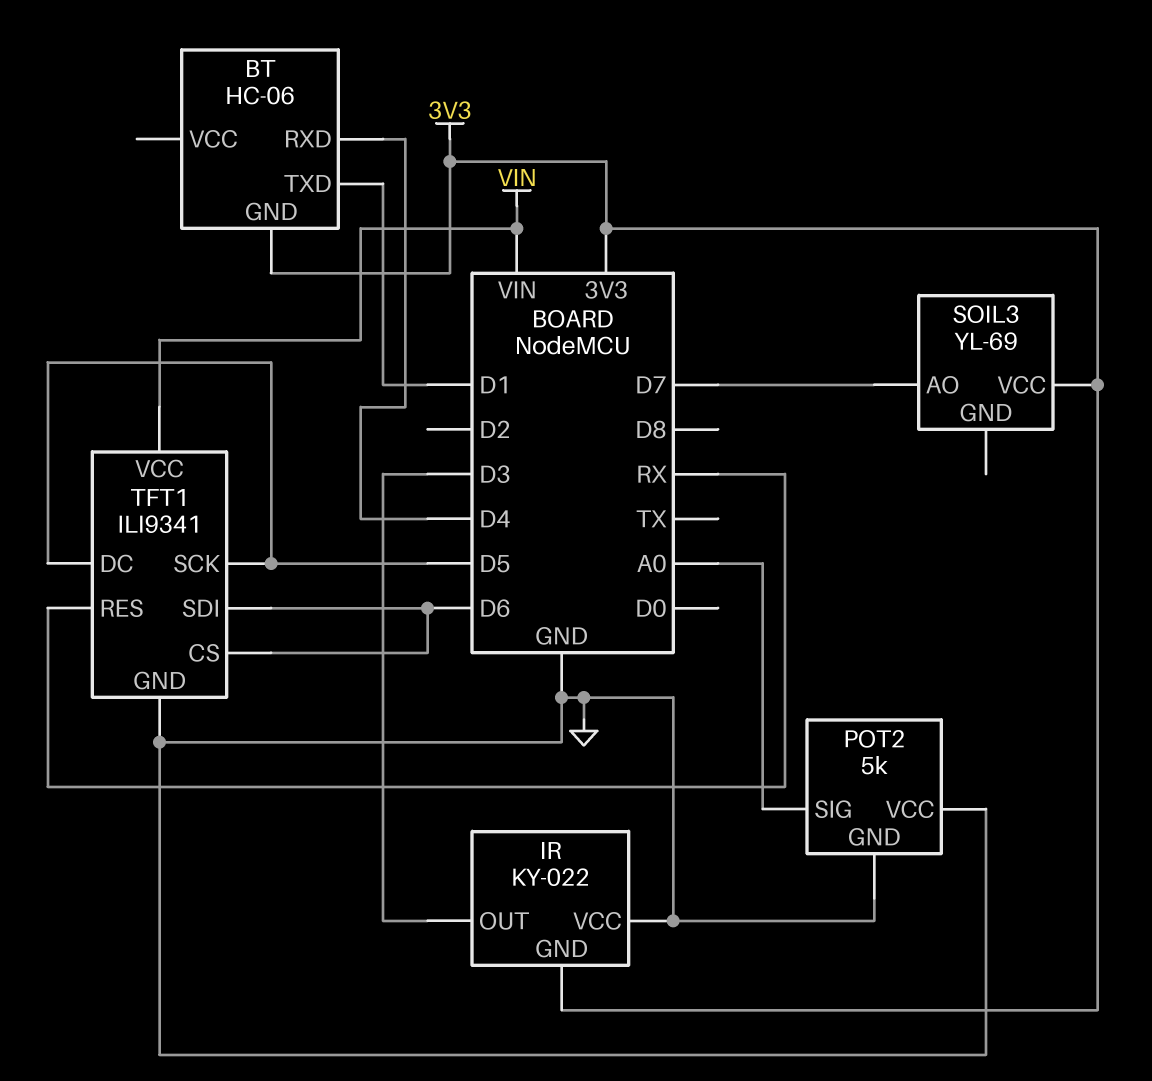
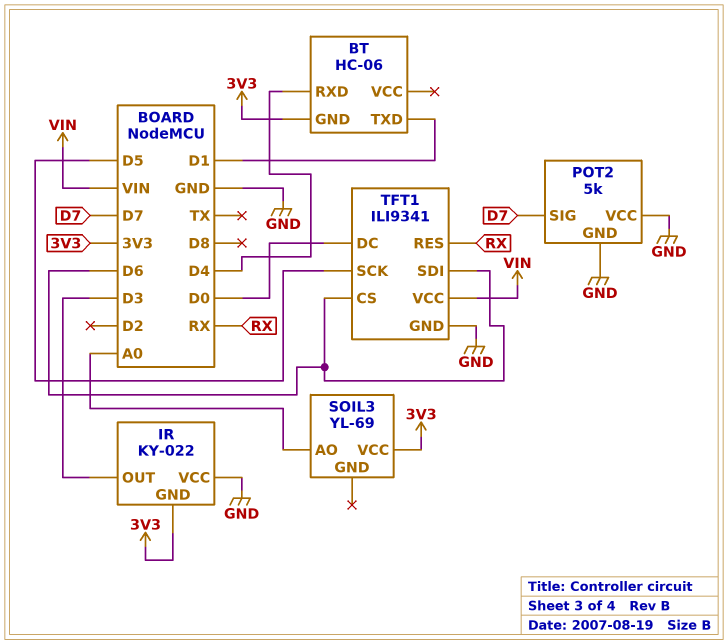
POT2 pin SIG: A0 -> D7
SOIL3 pin AO: D7 -> A0
TFT1 pin DC: D5 -> D0

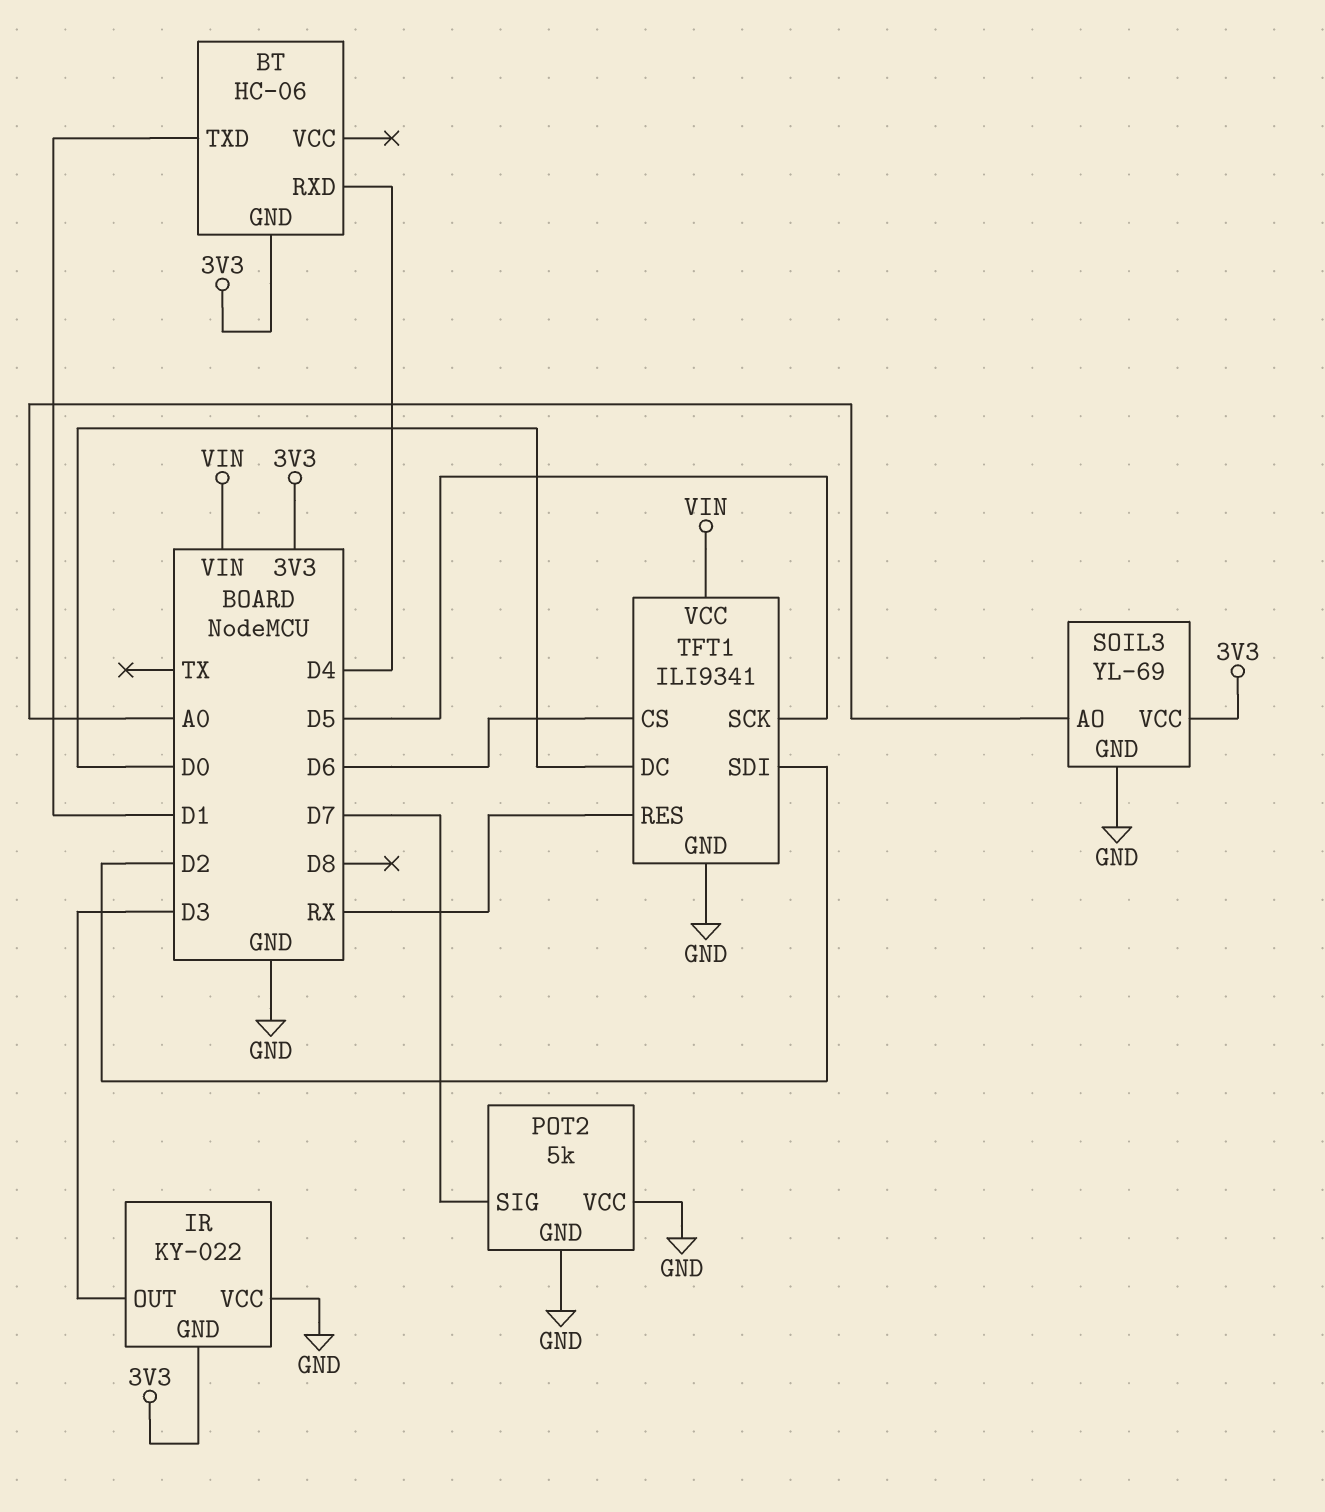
SOIL3 pin GND: none -> GND
TFT1 pin SDI: D6 -> D2

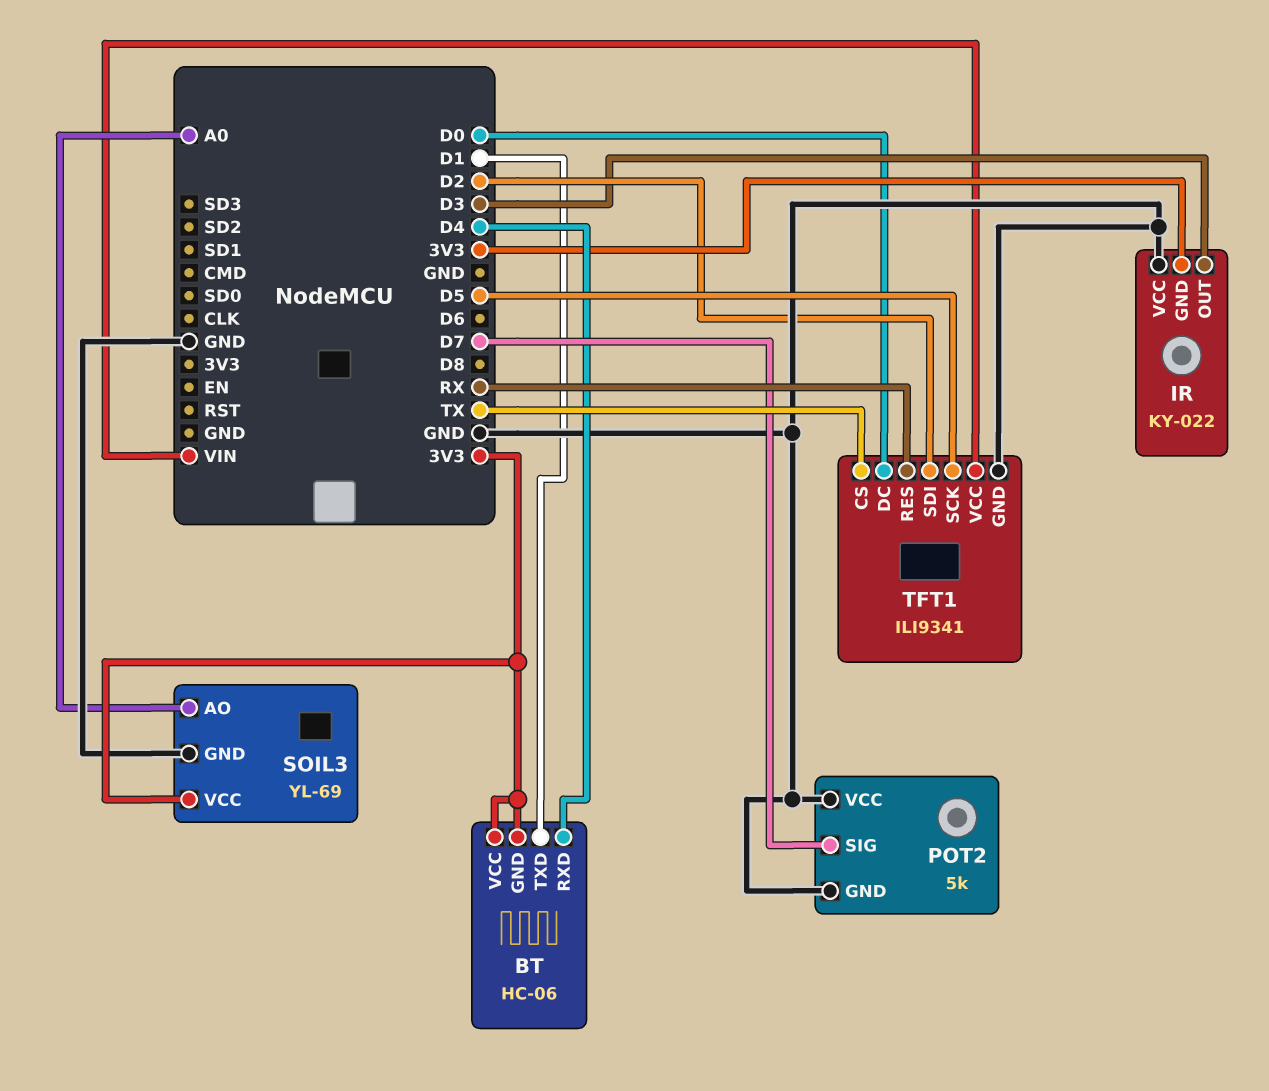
BT pin VCC: none -> 3V3
TFT1 pin CS: D6 -> TX

